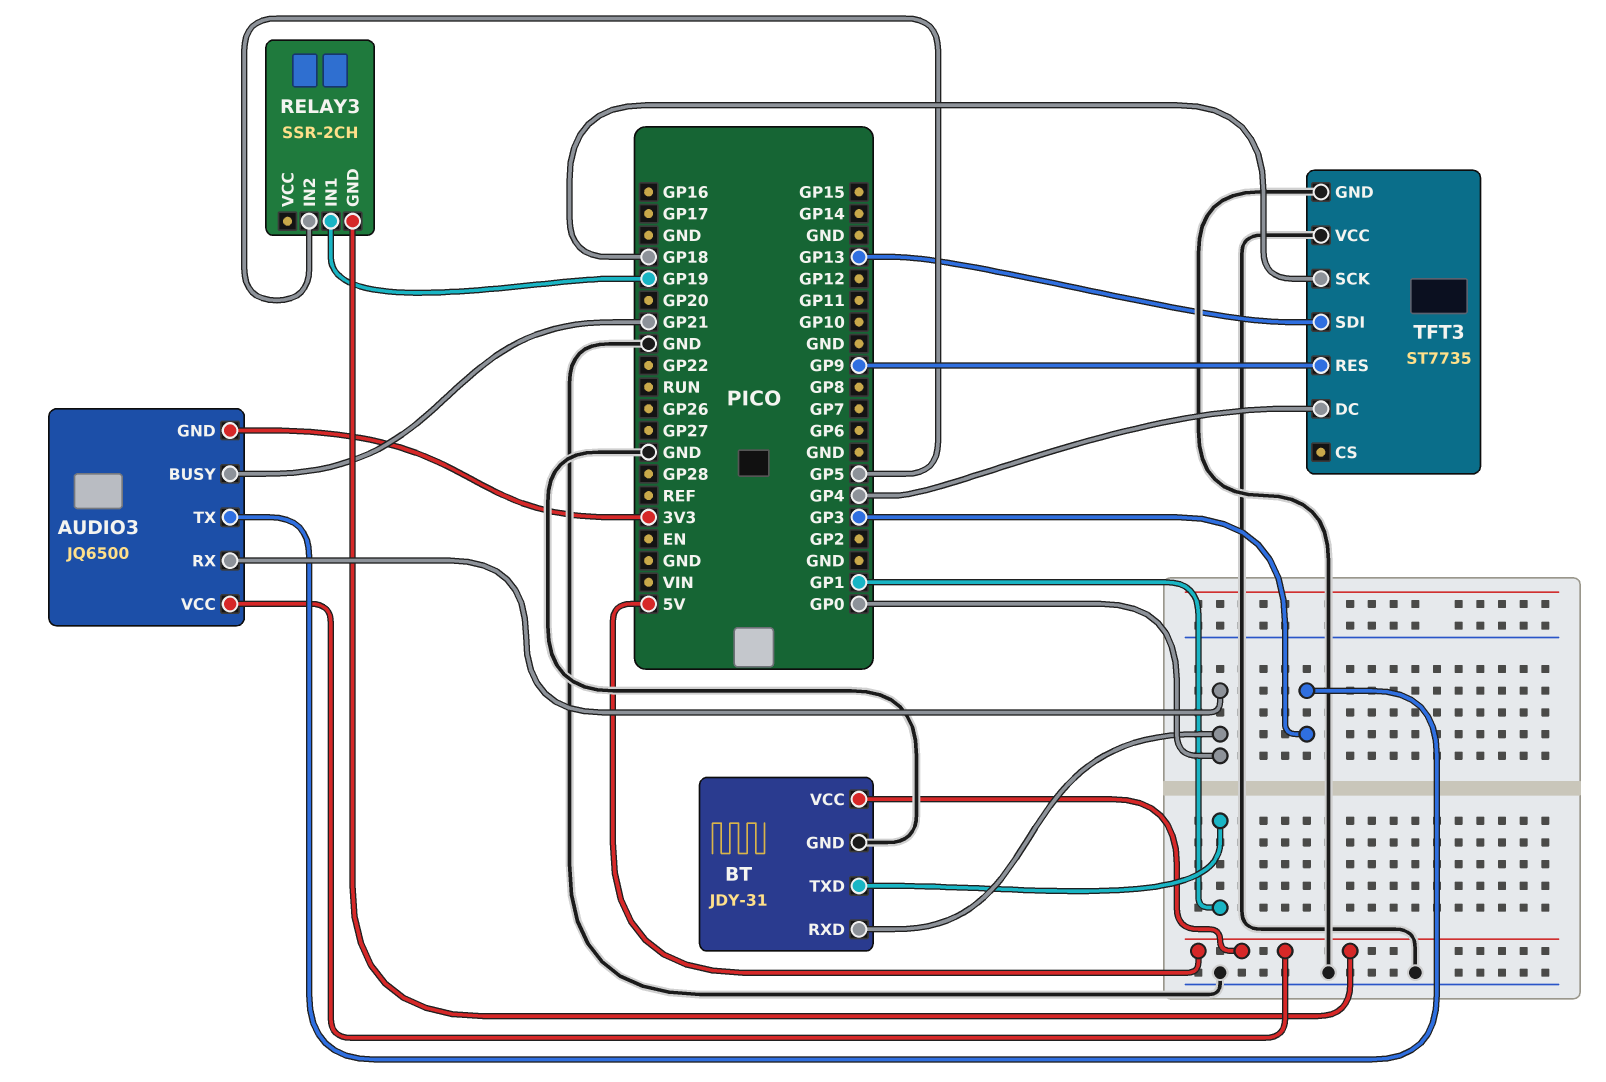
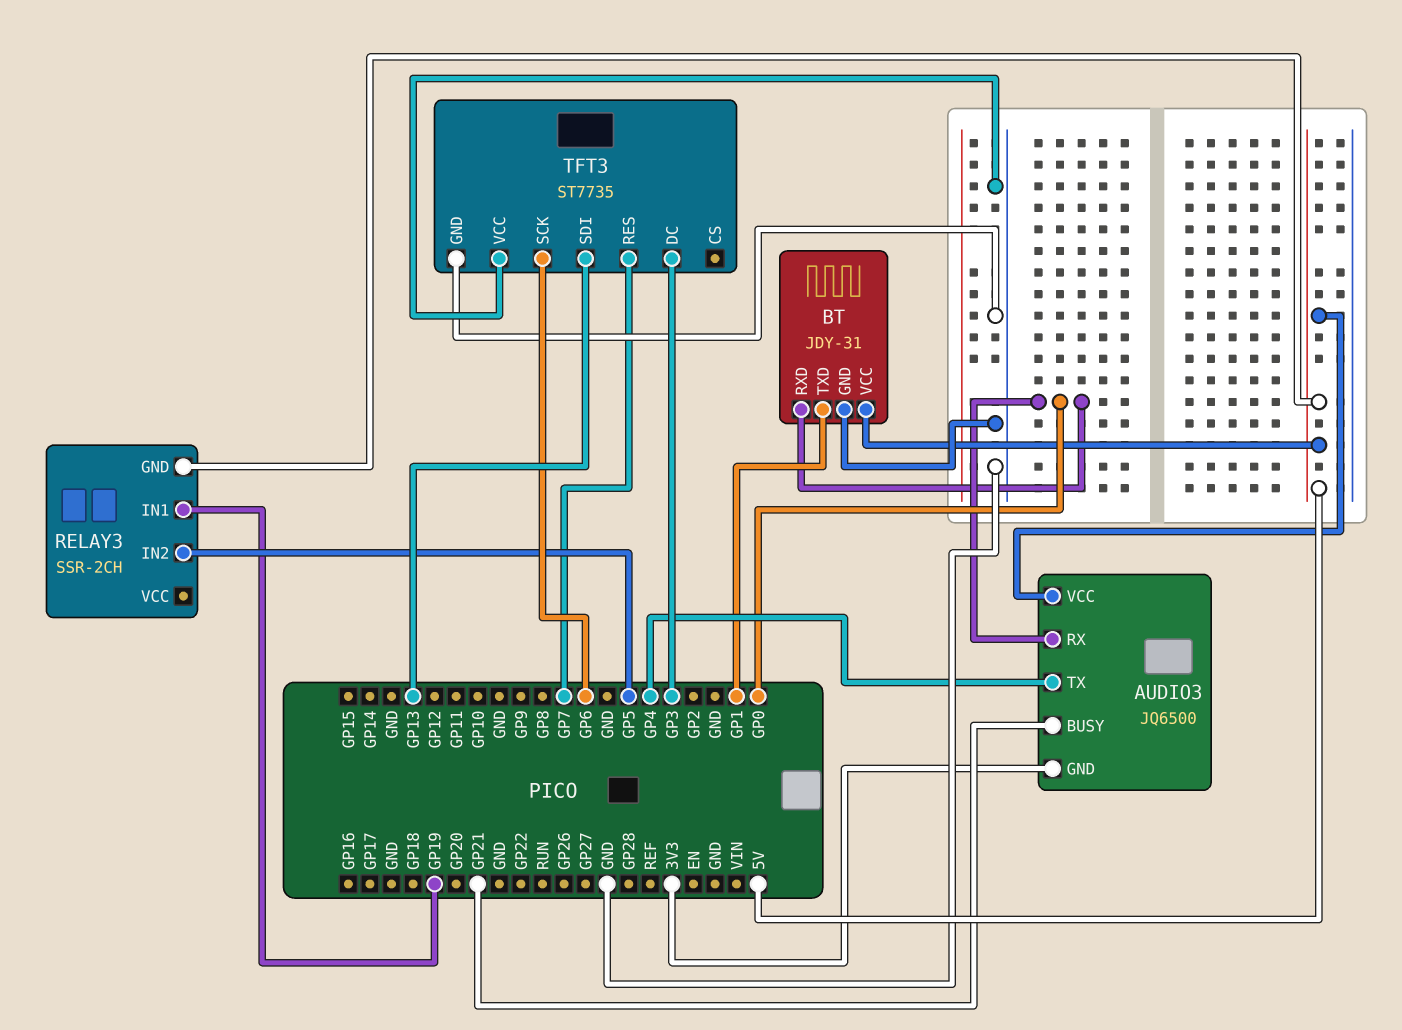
AUDIO3 pin TX: GP3 -> GP4
TFT3 pin DC: GP4 -> GP3
TFT3 pin RES: GP9 -> GP7
TFT3 pin SCK: GP18 -> GP6

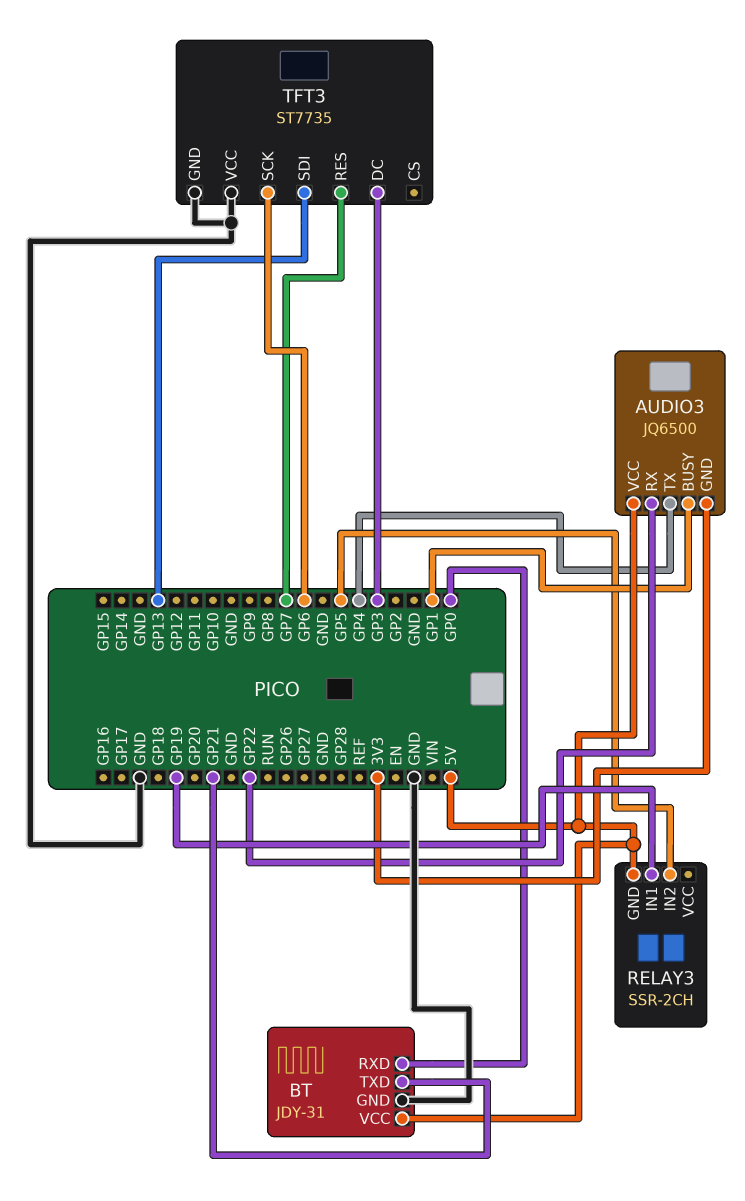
AUDIO3 pin BUSY: GP21 -> GP1
AUDIO3 pin RX: GP0 -> GP22
BT pin TXD: GP1 -> GP21

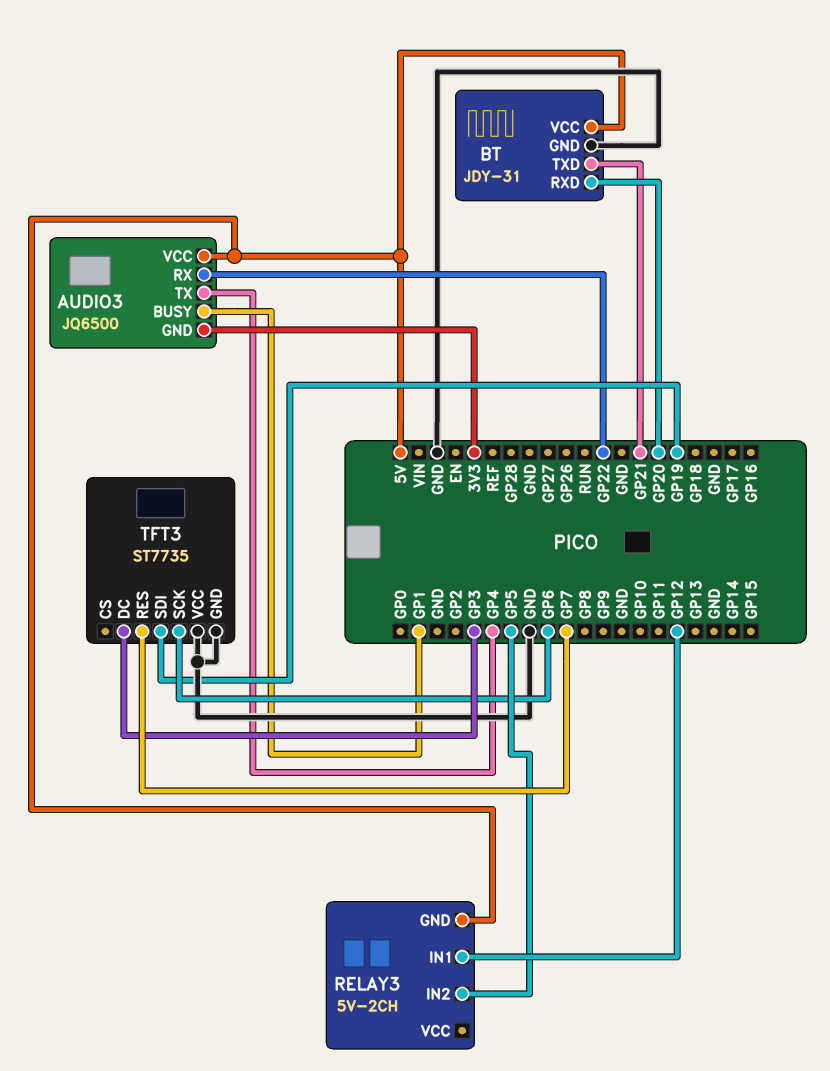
BT pin RXD: GP0 -> GP20
RELAY3: SSR-2CH -> 5V-2CH
RELAY3 pin IN1: GP19 -> GP12
TFT3 pin SDI: GP13 -> GP19

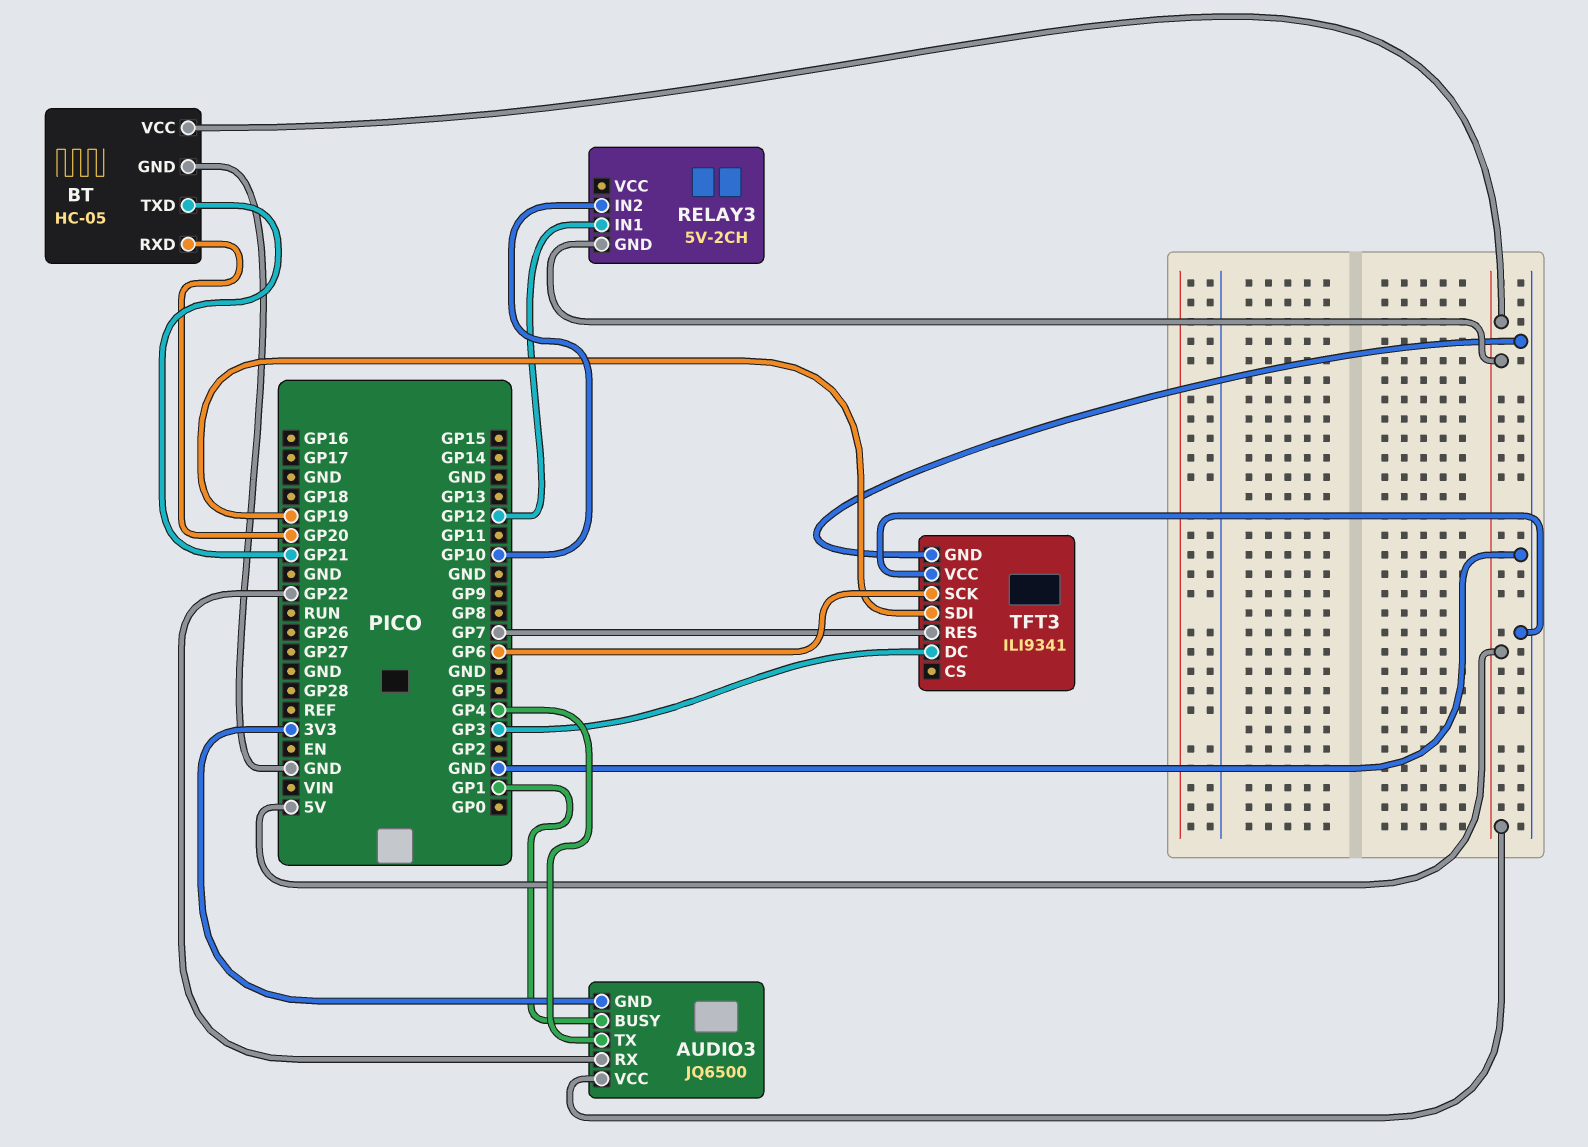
BT: JDY-31 -> HC-05
RELAY3 pin IN2: GP5 -> GP10
TFT3: ST7735 -> ILI9341

